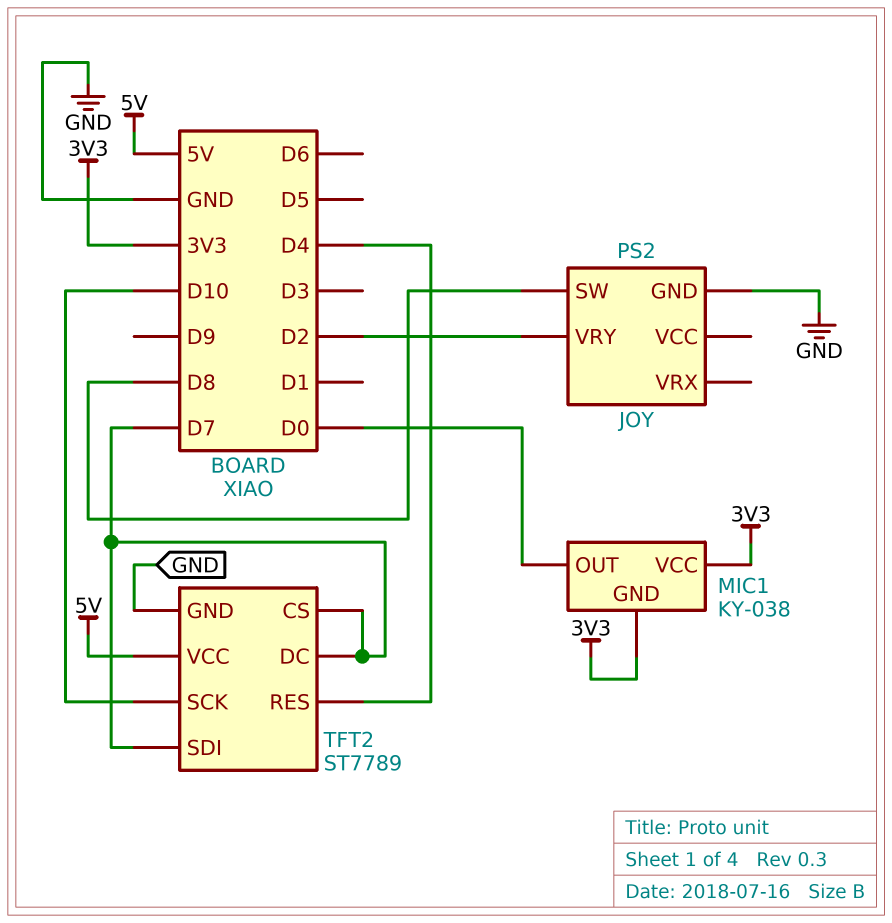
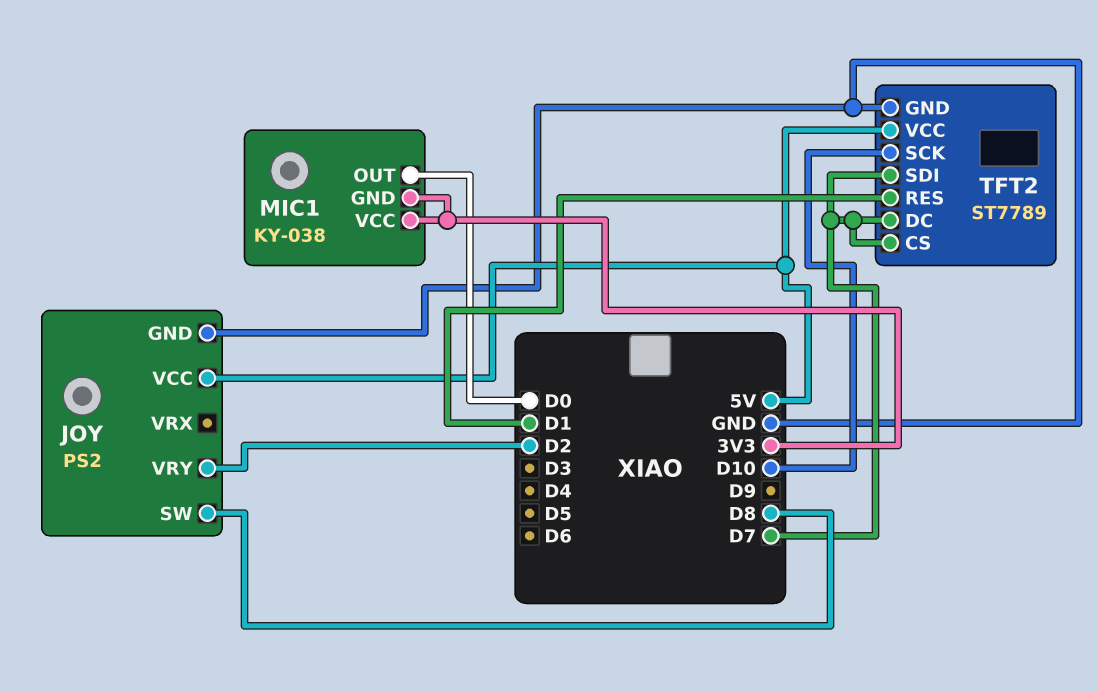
JOY pin VCC: none -> 5V
TFT2 pin RES: D4 -> D1

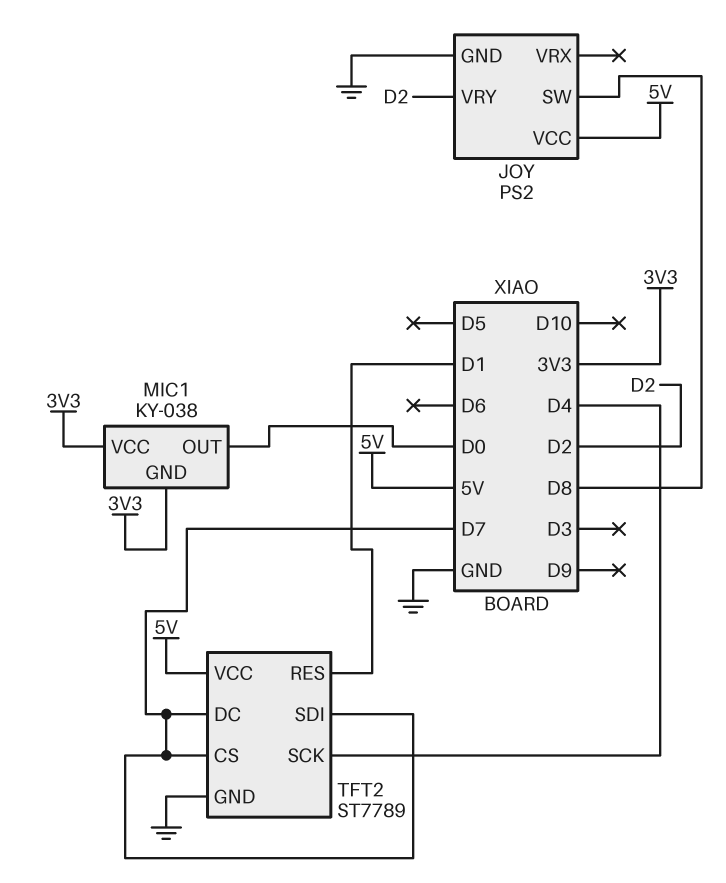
TFT2 pin SCK: D10 -> D4

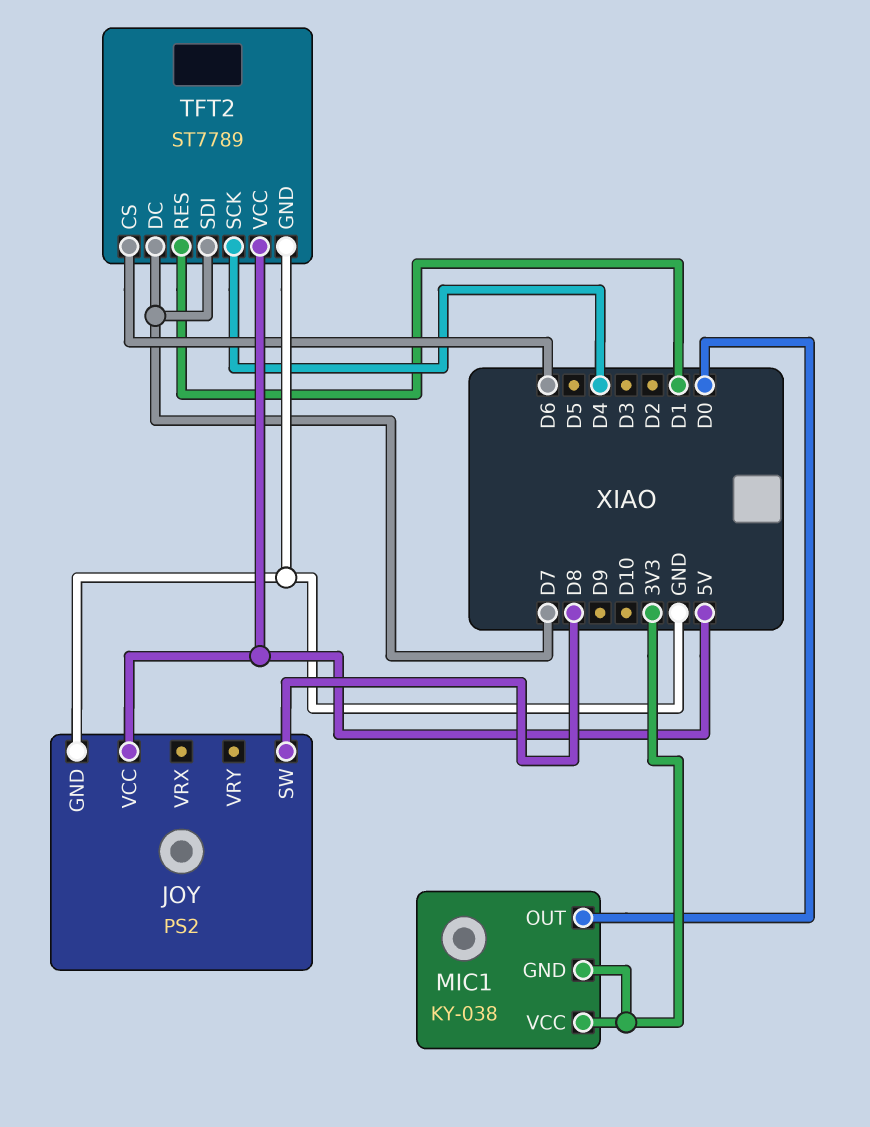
JOY pin VRY: D2 -> none
TFT2 pin CS: D7 -> D6

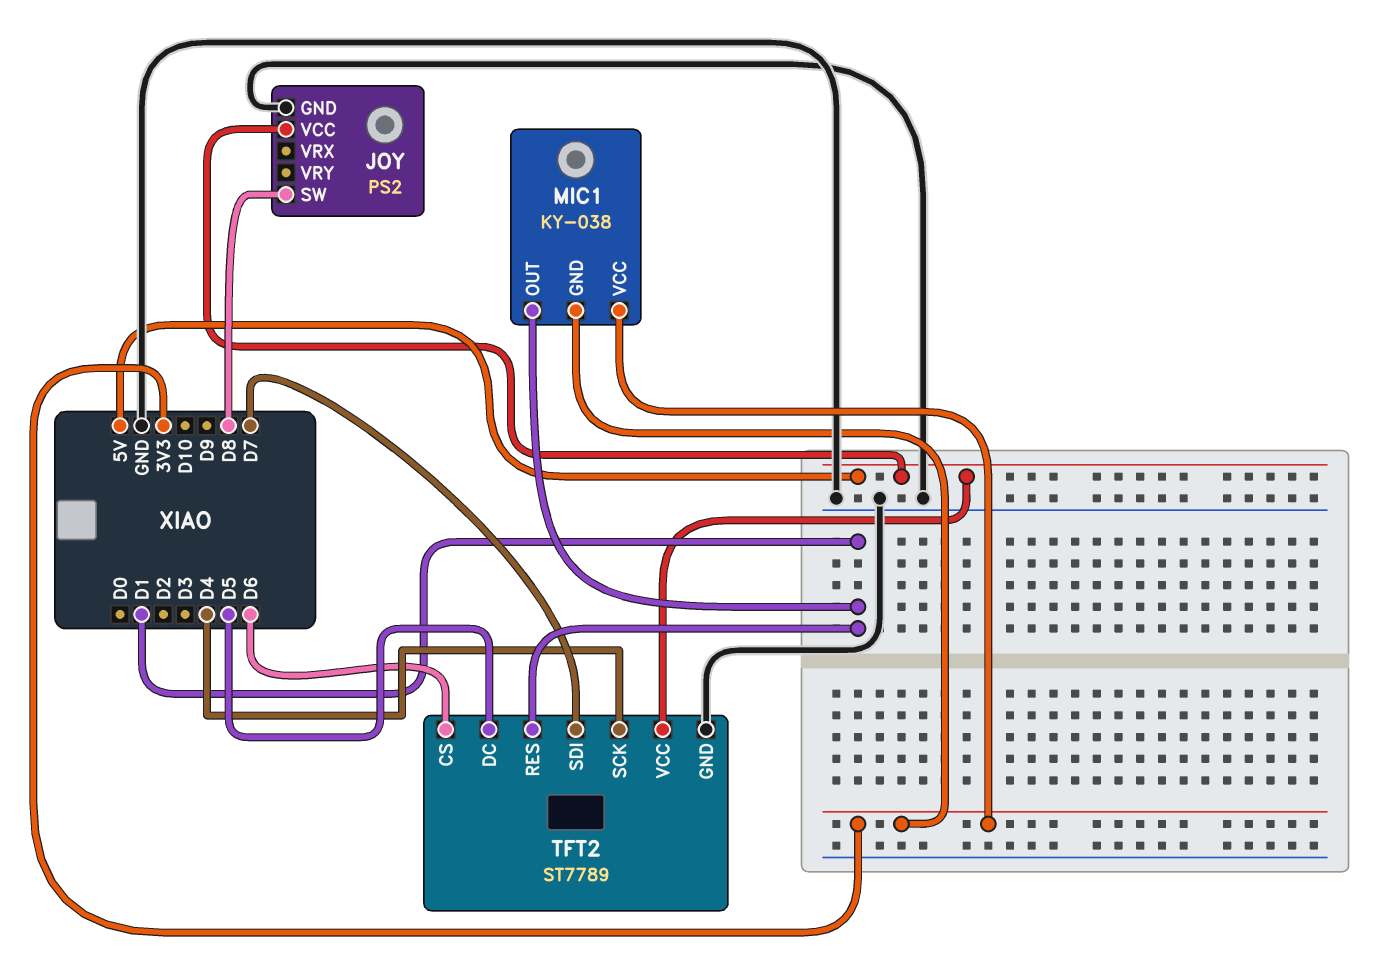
MIC1 pin OUT: D0 -> D1
TFT2 pin DC: D7 -> D5

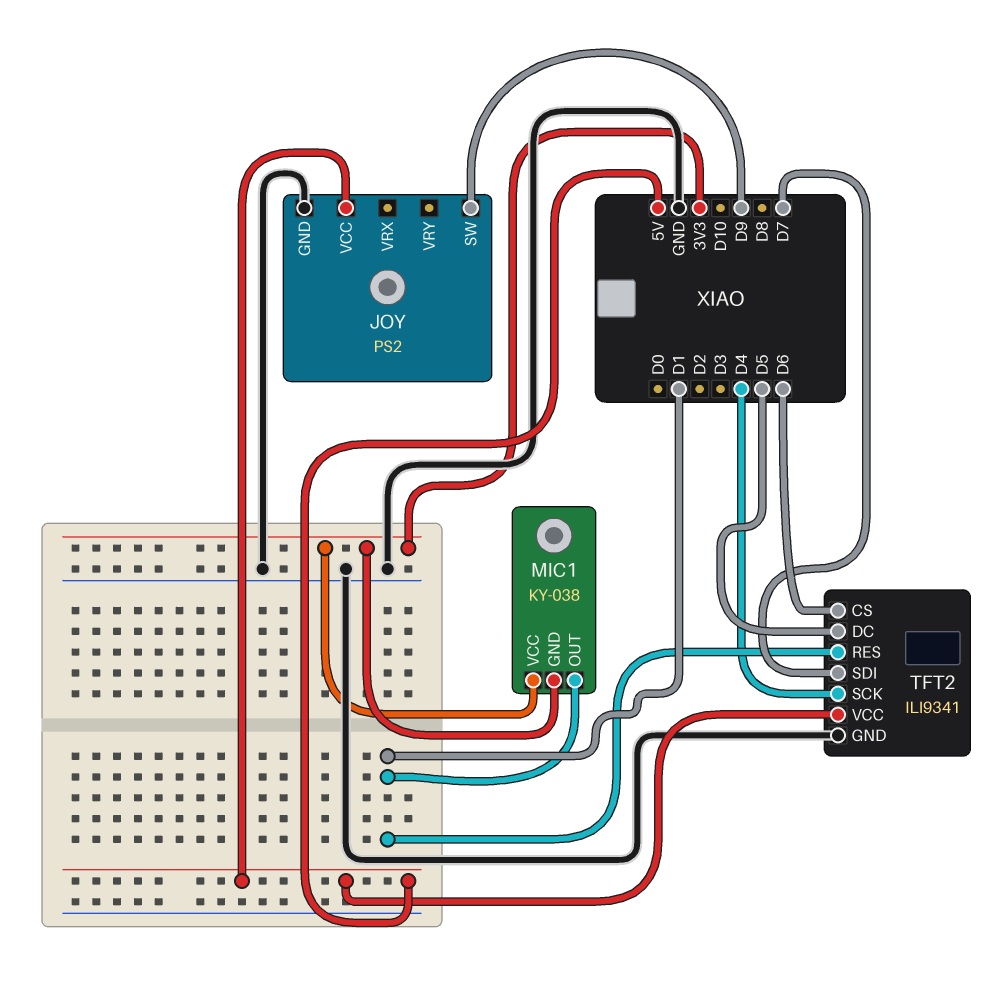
JOY pin SW: D8 -> D9
TFT2: ST7789 -> ILI9341

